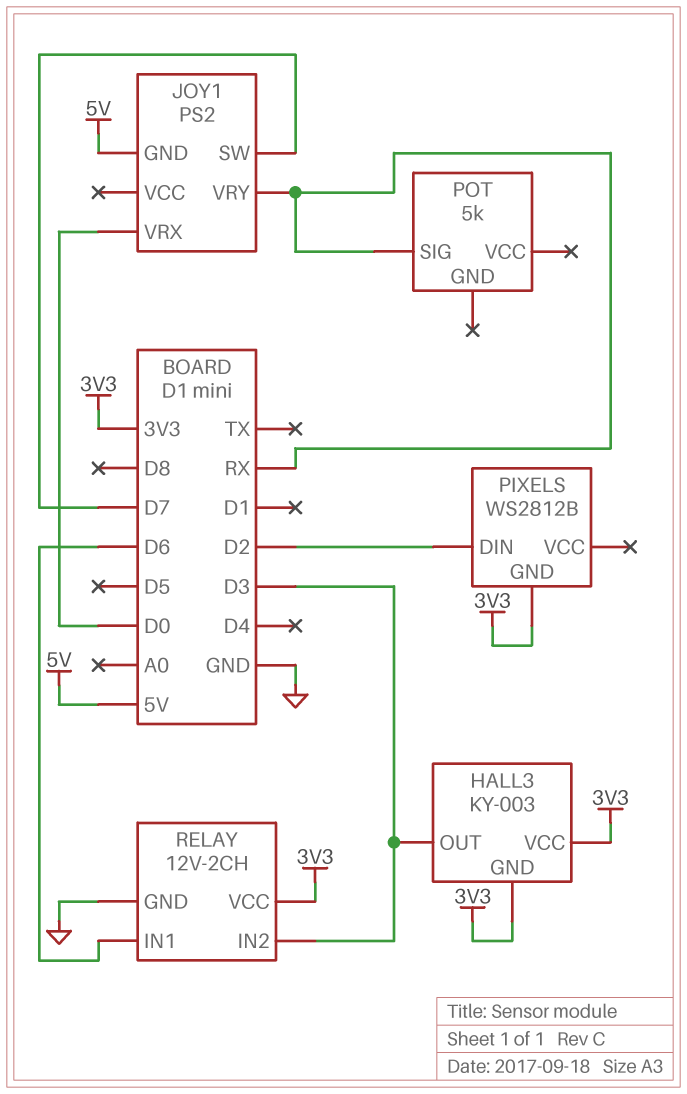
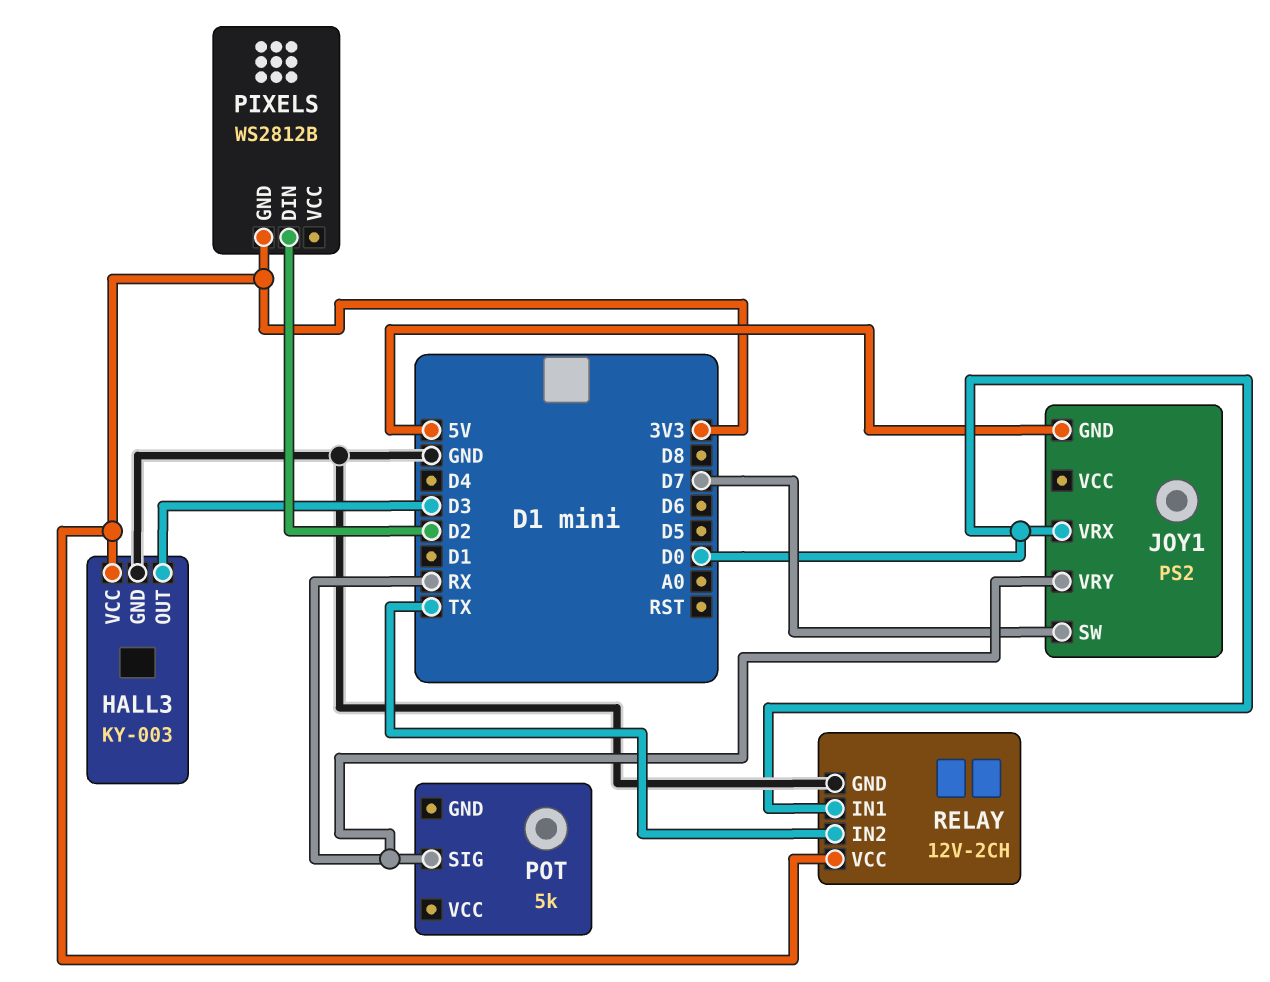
HALL3 pin GND: 3V3 -> GND
RELAY pin IN1: D6 -> D0
RELAY pin IN2: D3 -> TX

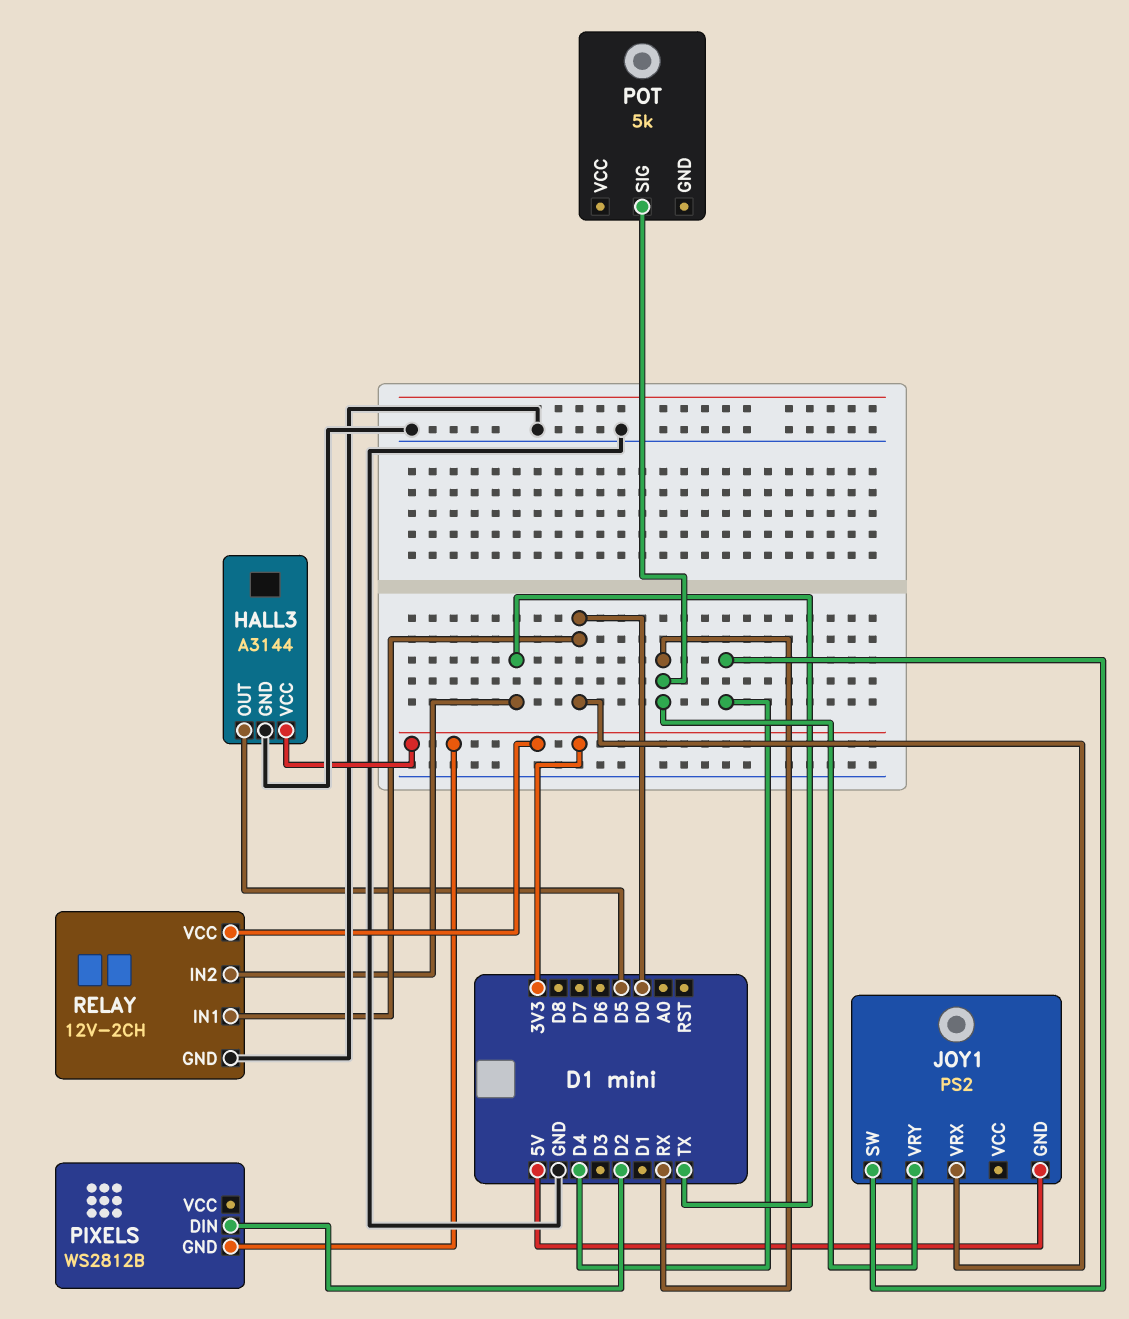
HALL3: KY-003 -> A3144
HALL3 pin OUT: D3 -> D5
JOY1 pin SW: D7 -> D4

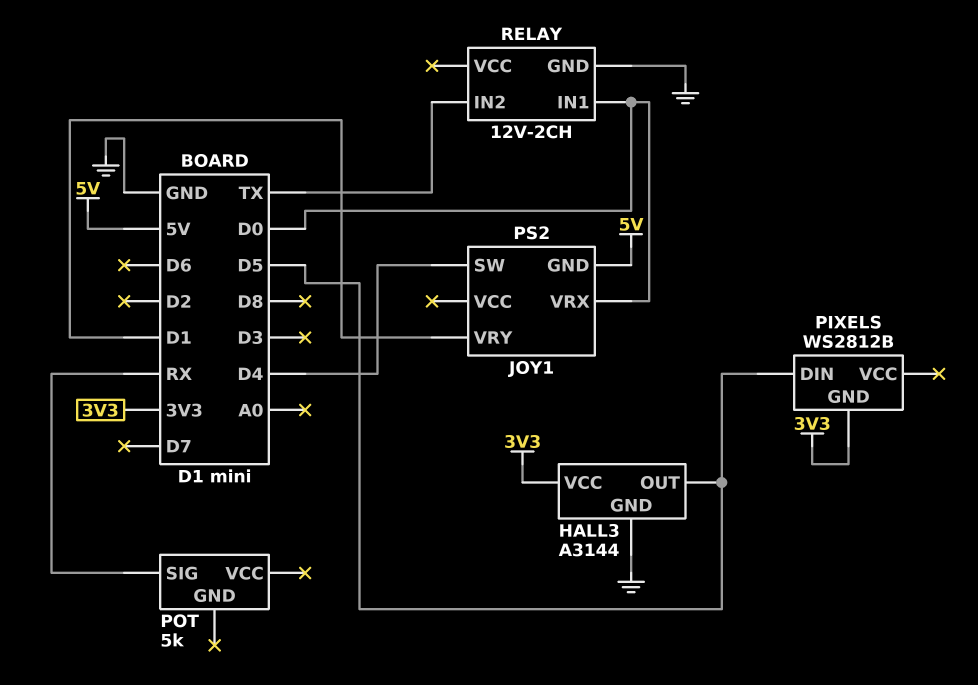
JOY1 pin VRY: RX -> D1
PIXELS pin DIN: D2 -> D5
RELAY pin VCC: 3V3 -> none

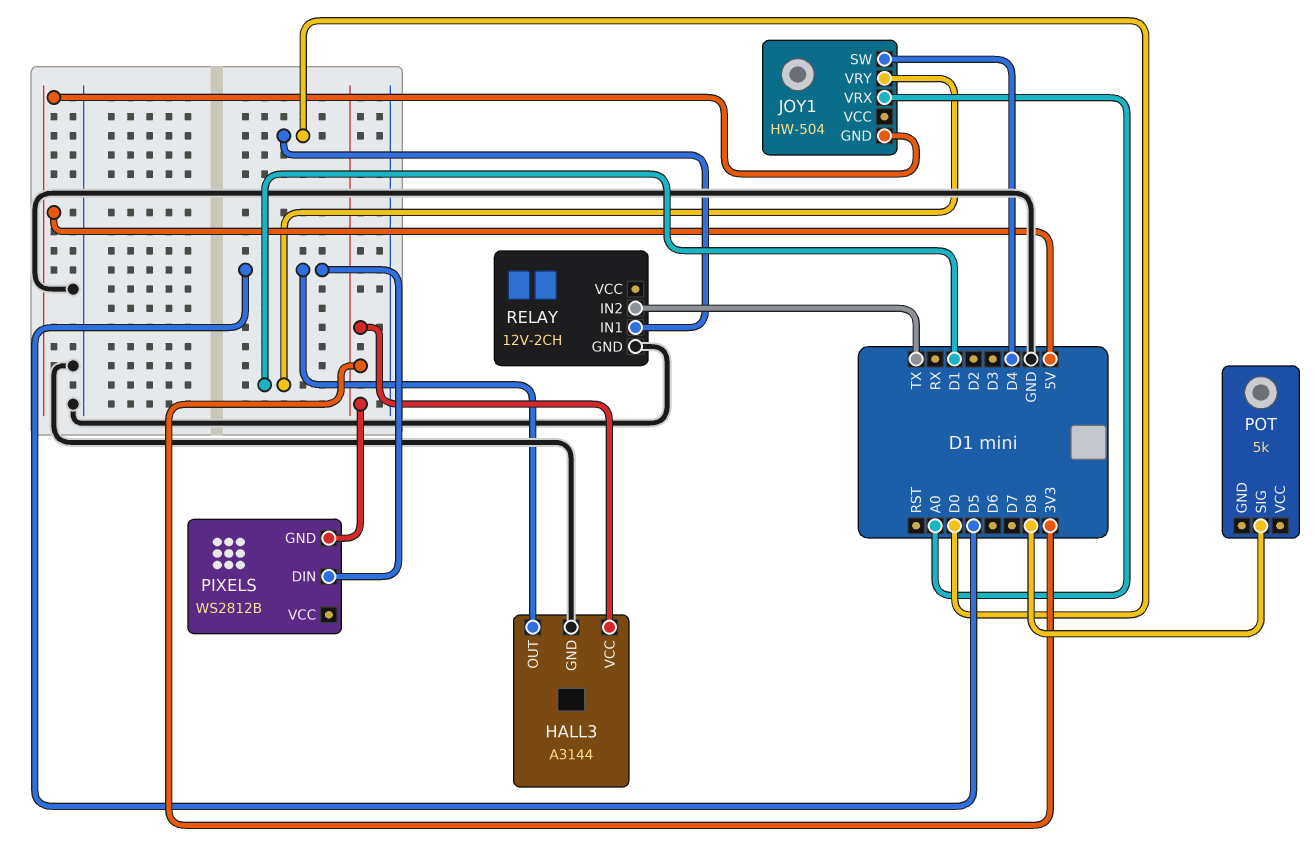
JOY1: PS2 -> HW-504
JOY1 pin VRX: D0 -> A0
POT pin SIG: RX -> D8

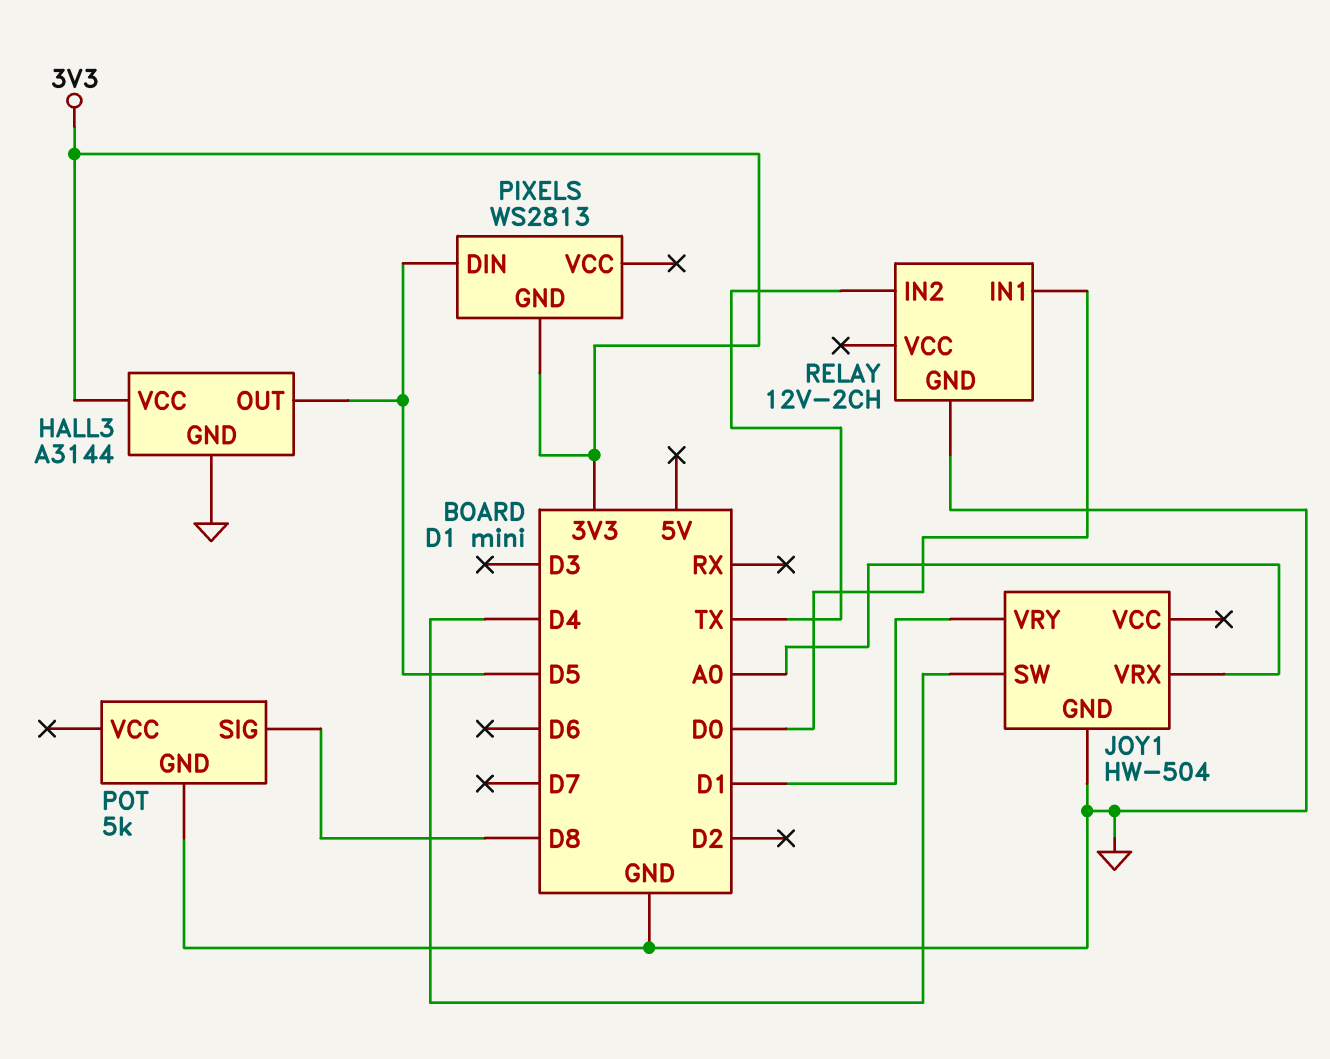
JOY1 pin GND: 5V -> GND
PIXELS: WS2812B -> WS2813
POT pin GND: none -> GND

